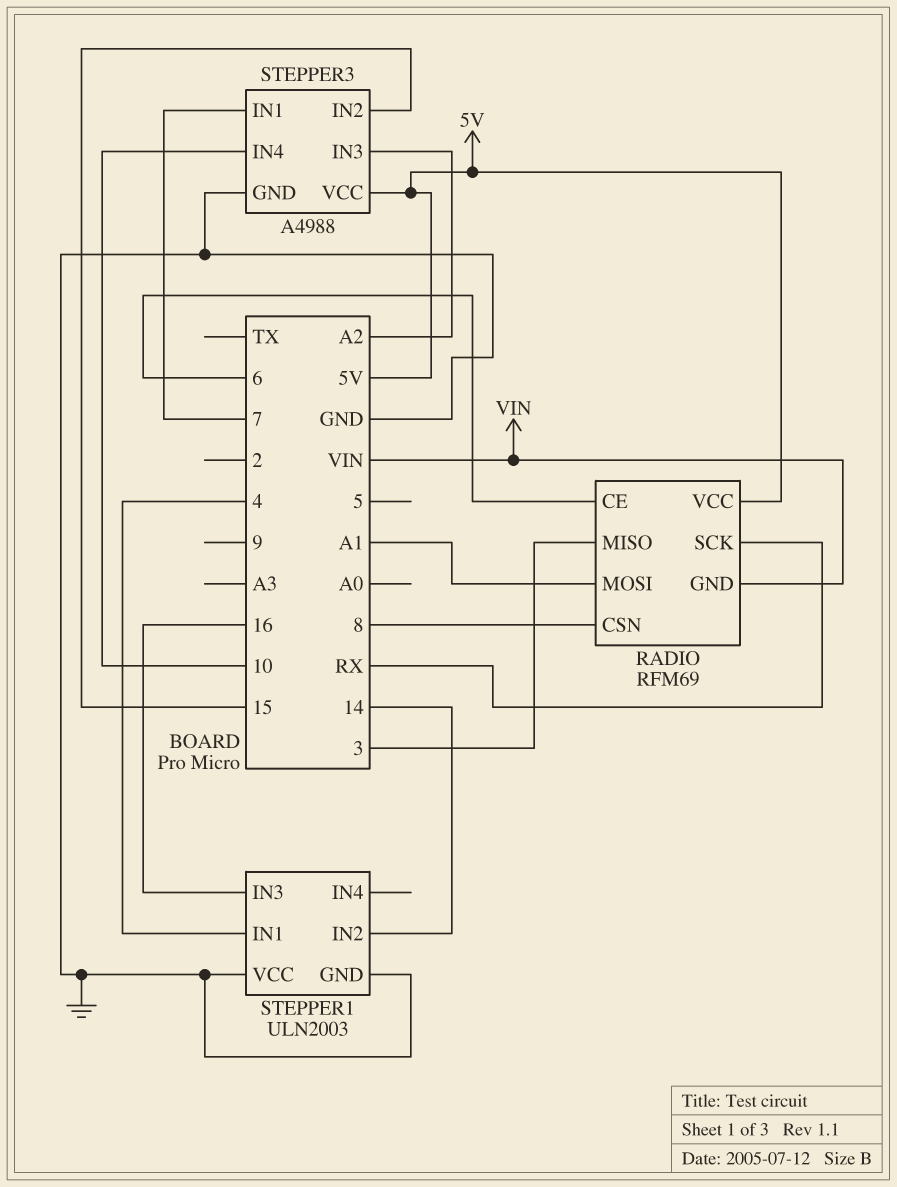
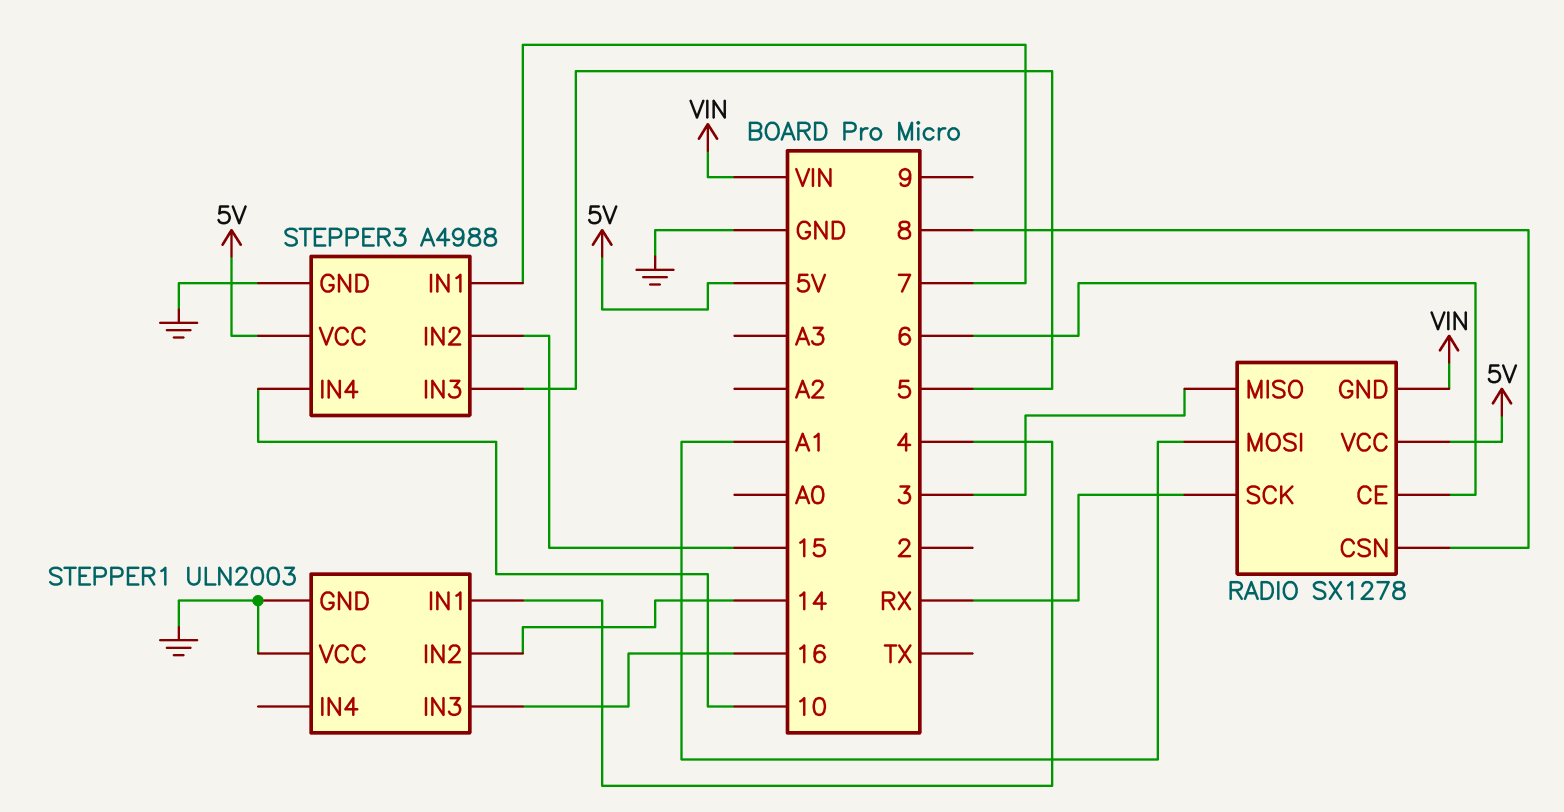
RADIO: RFM69 -> SX1278
STEPPER3 pin IN3: A2 -> 5

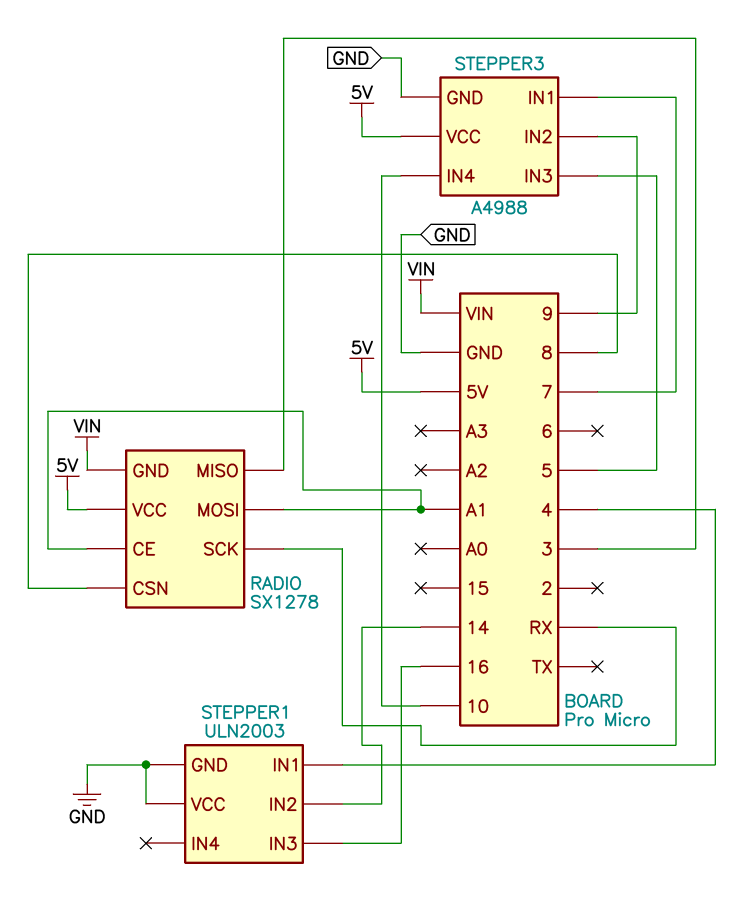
RADIO pin CE: 6 -> A1
STEPPER3 pin IN2: 15 -> 9

